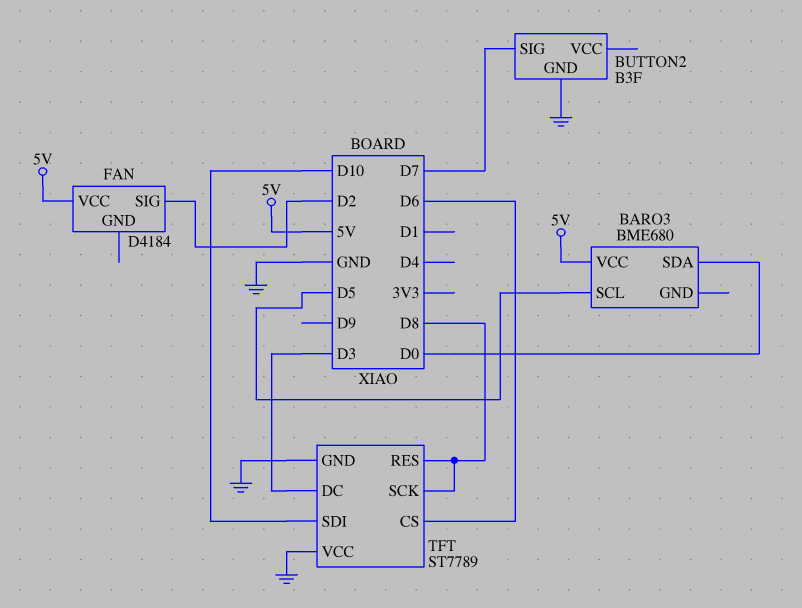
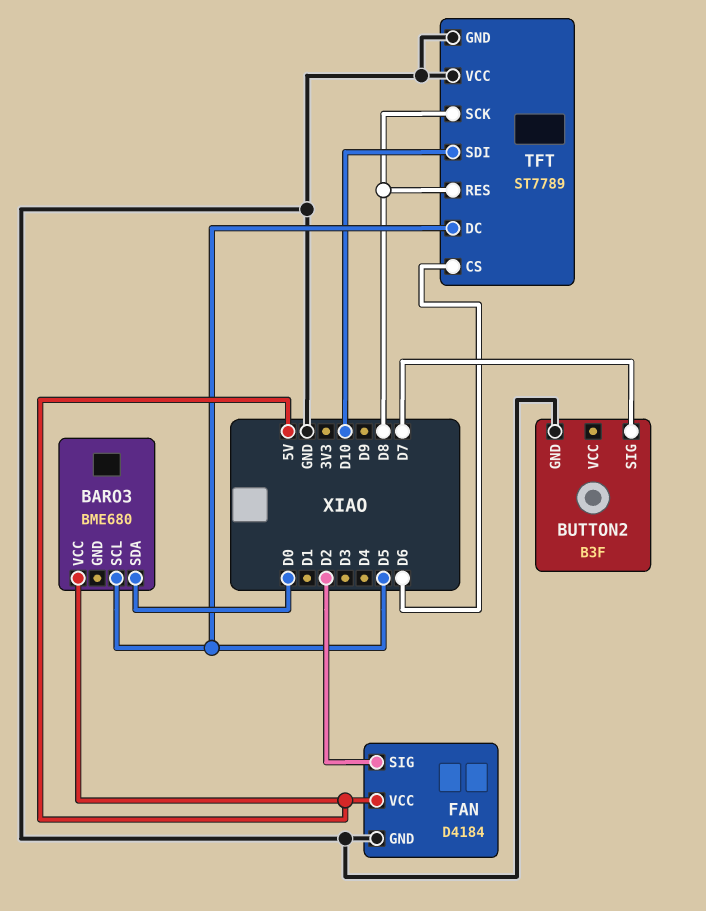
FAN pin GND: none -> GND
TFT pin DC: D3 -> D5

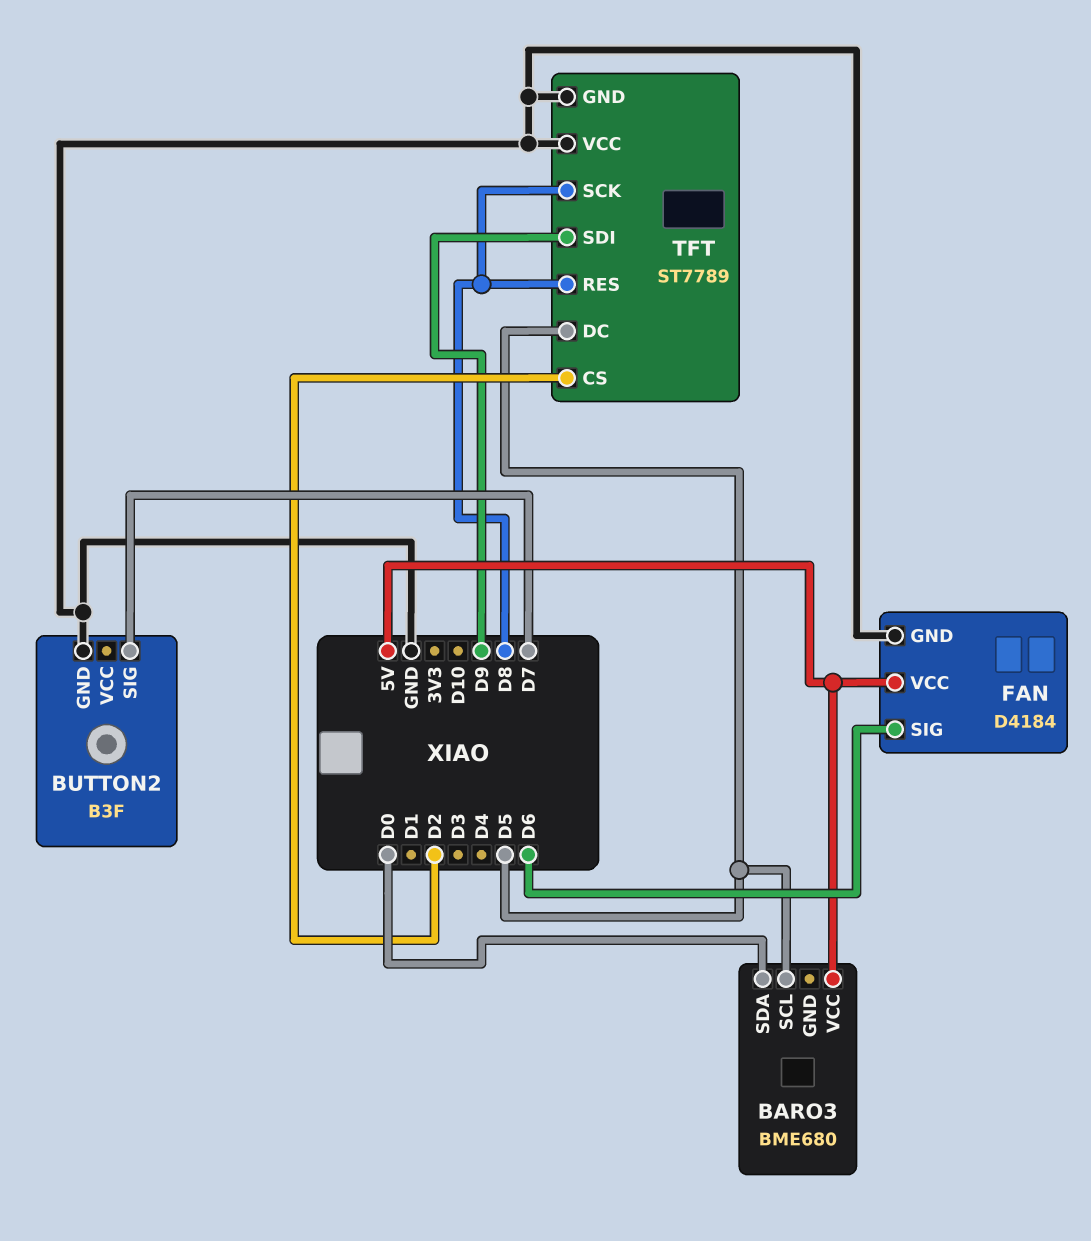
FAN pin SIG: D2 -> D6
TFT pin CS: D6 -> D2
TFT pin SDI: D10 -> D9

